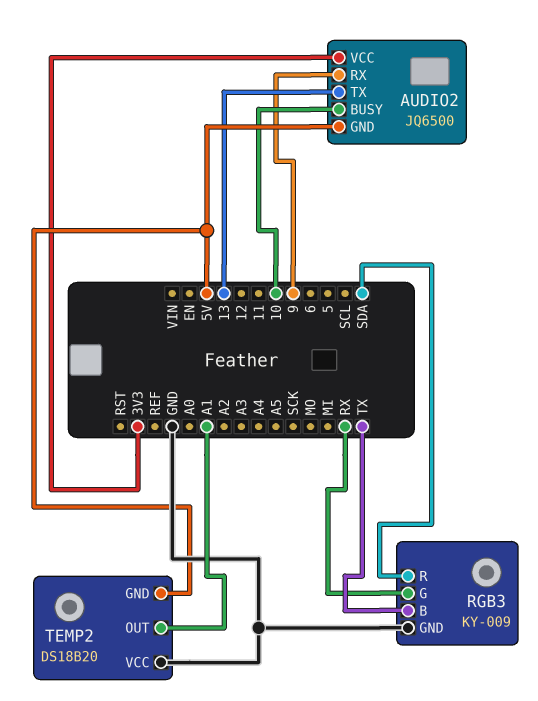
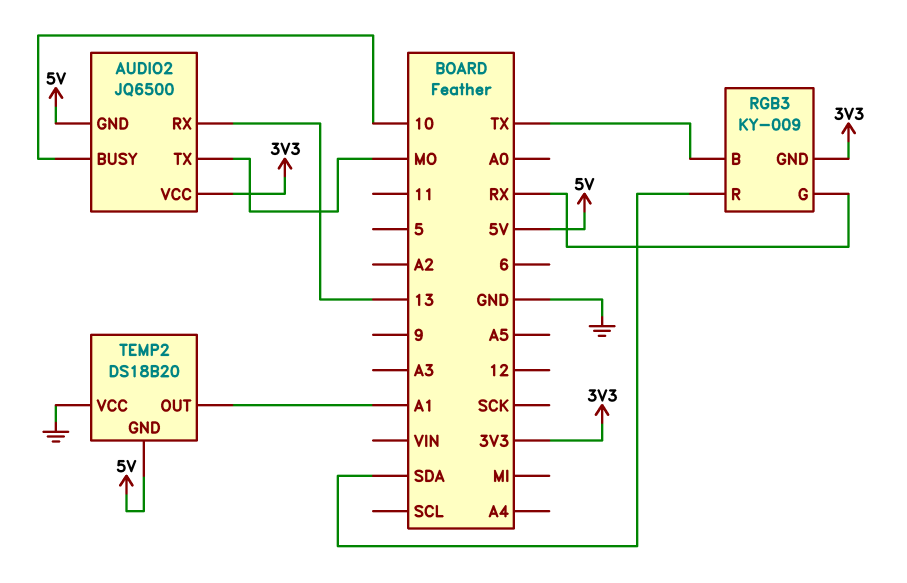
AUDIO2 pin RX: 9 -> 13
AUDIO2 pin TX: 13 -> MO
RGB3 pin GND: GND -> 3V3

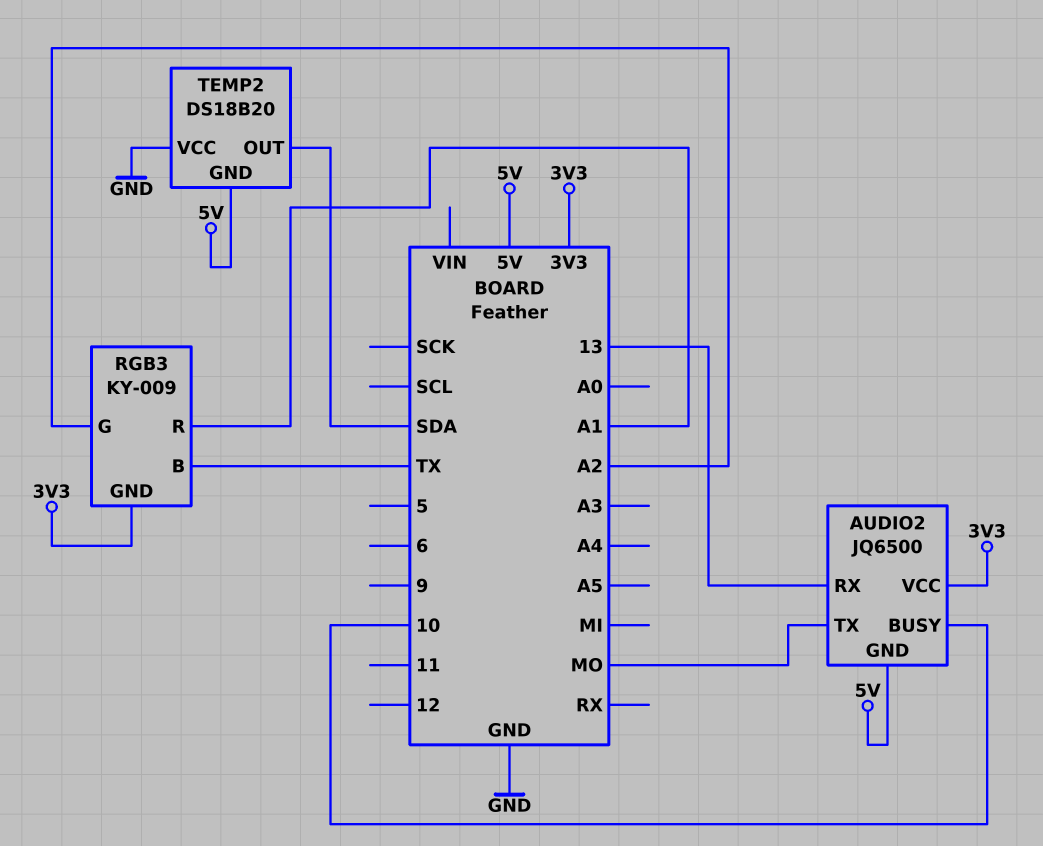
RGB3 pin G: RX -> A2
RGB3 pin R: SDA -> A1
TEMP2 pin OUT: A1 -> SDA

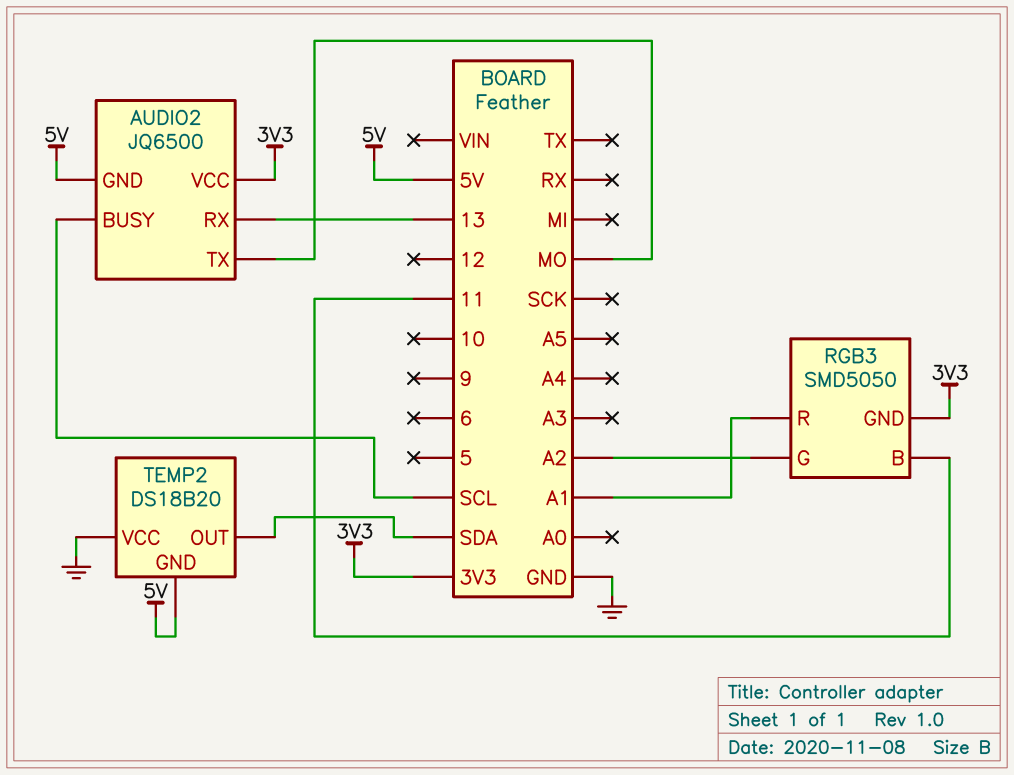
AUDIO2 pin BUSY: 10 -> SCL
RGB3: KY-009 -> SMD5050
RGB3 pin B: TX -> 11

